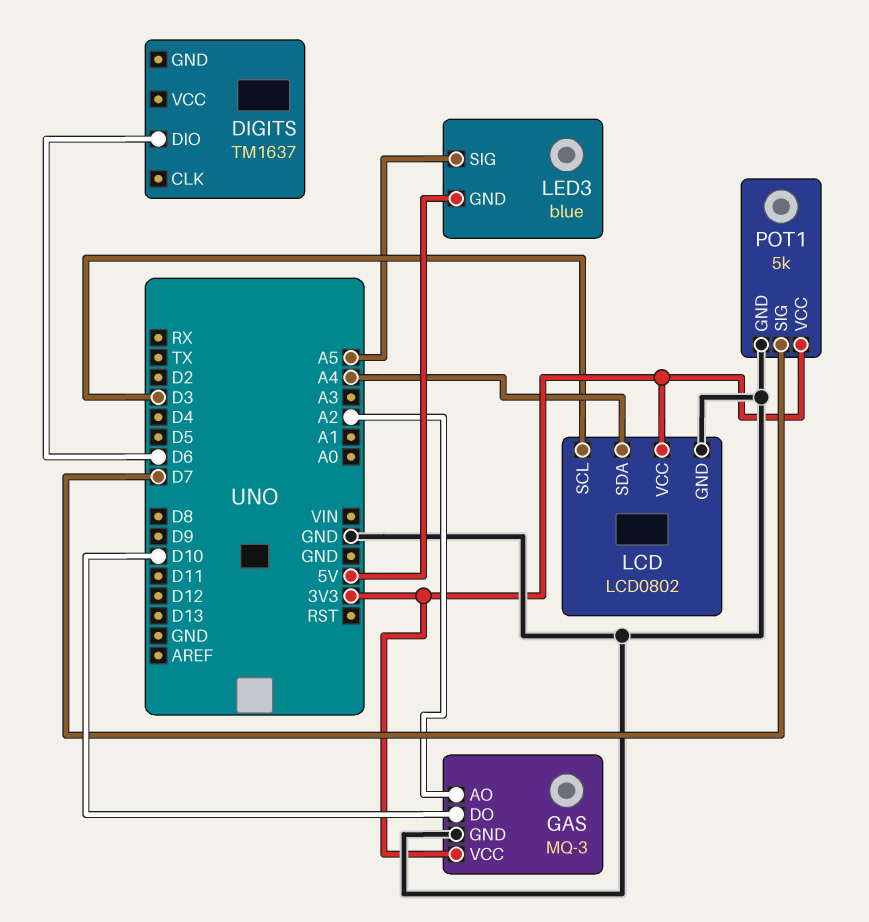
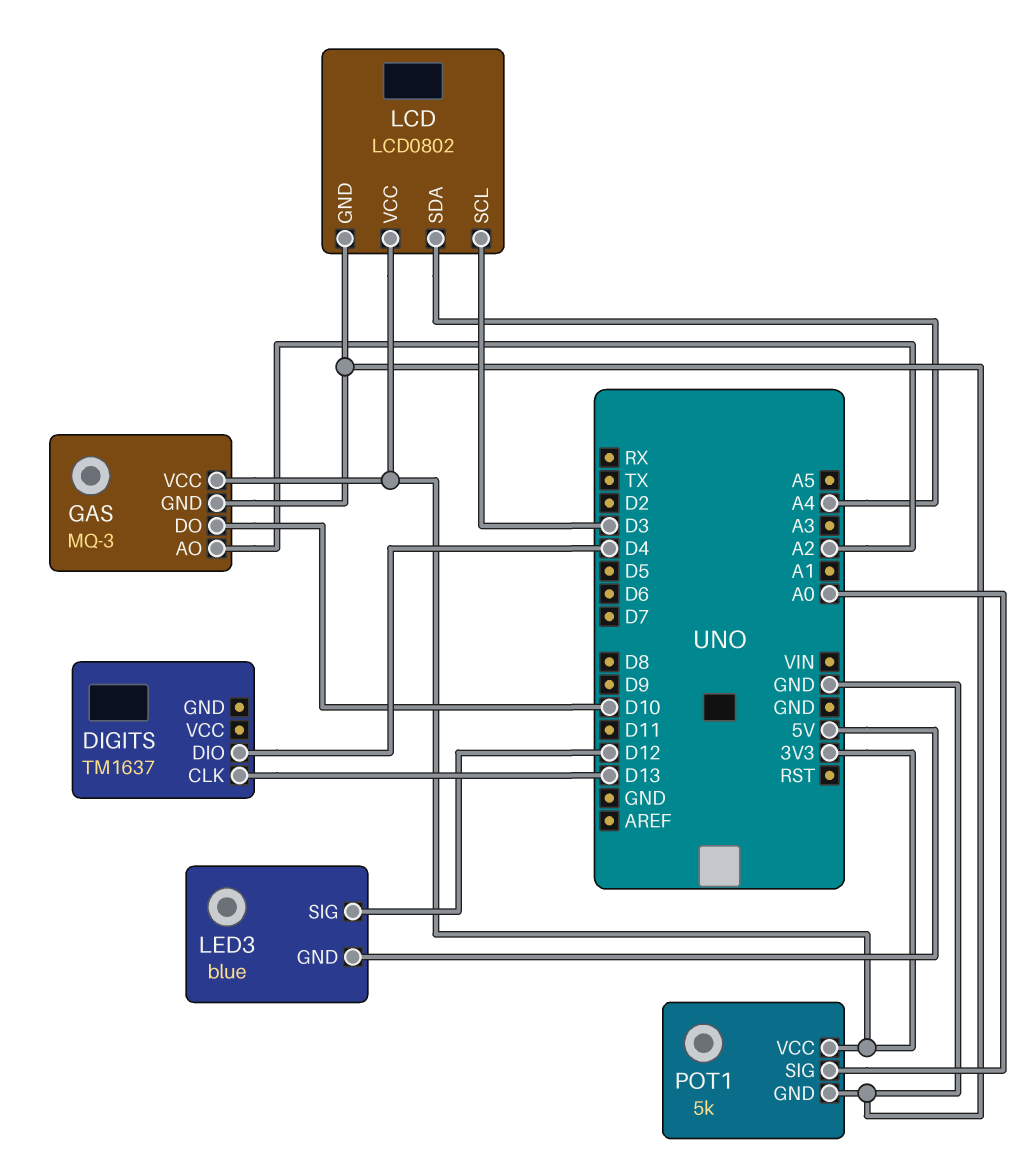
DIGITS pin CLK: none -> D13
DIGITS pin DIO: D6 -> D4
LED3 pin SIG: A5 -> D12
POT1 pin SIG: D7 -> A0

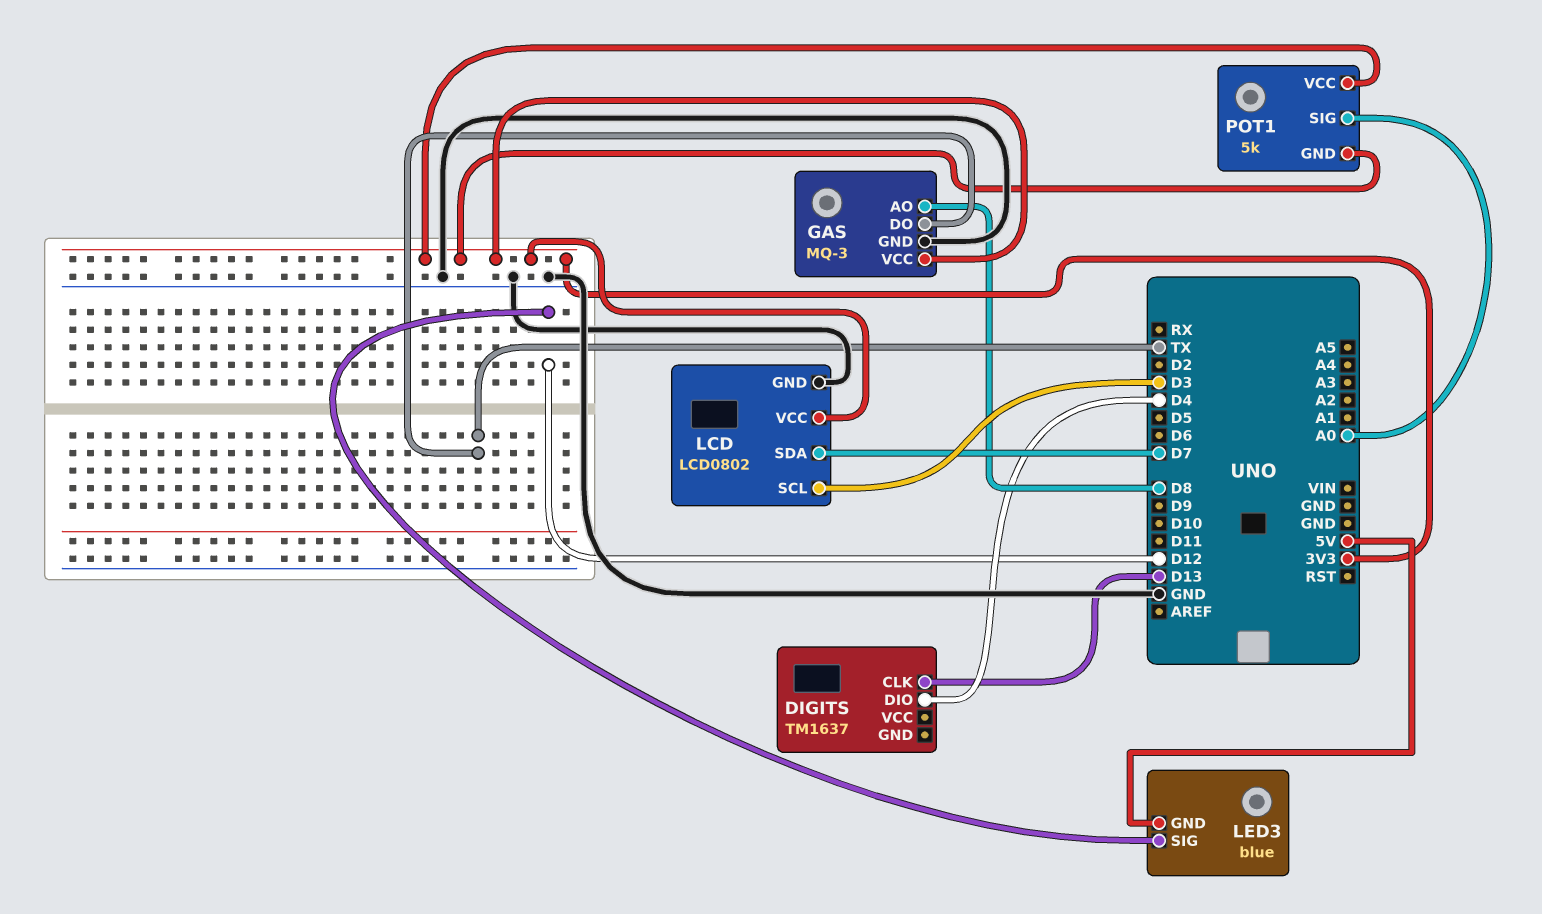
GAS pin AO: A2 -> D8
GAS pin DO: D10 -> TX
LCD pin SDA: A4 -> D7
POT1 pin GND: GND -> 3V3

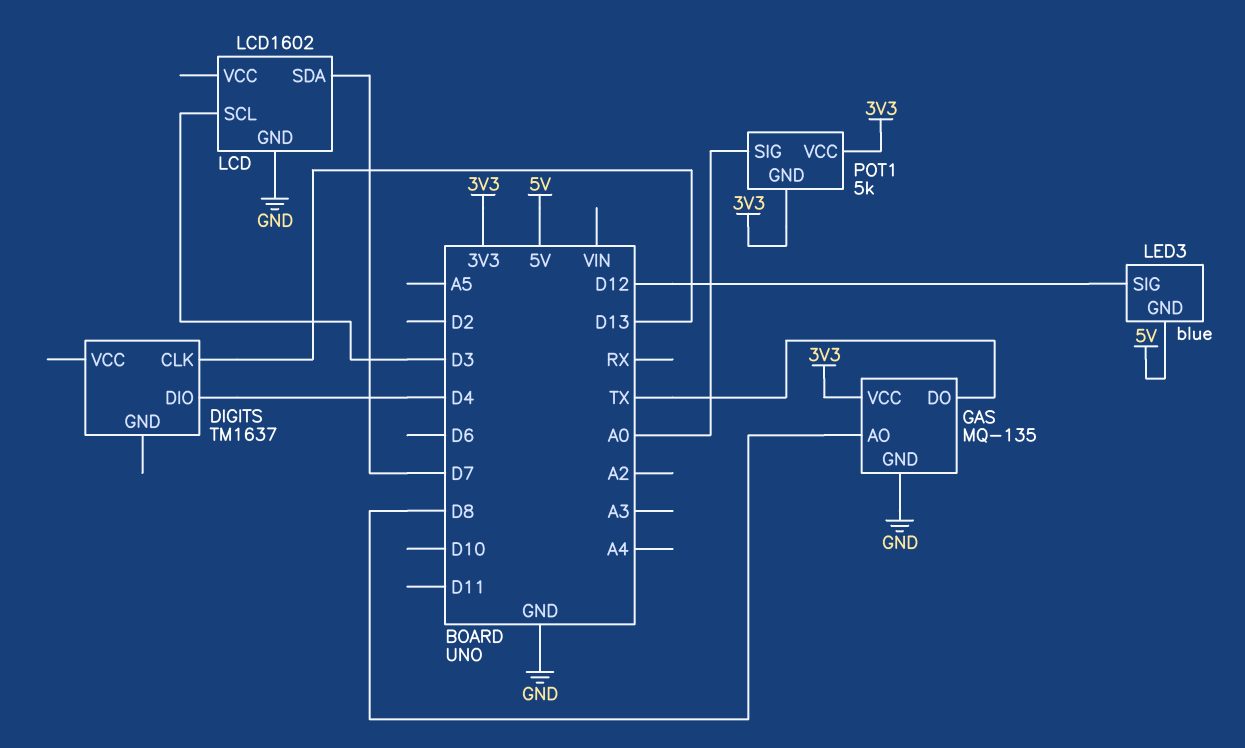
GAS: MQ-3 -> MQ-135
LCD: LCD0802 -> LCD1602
LCD pin VCC: 3V3 -> none

